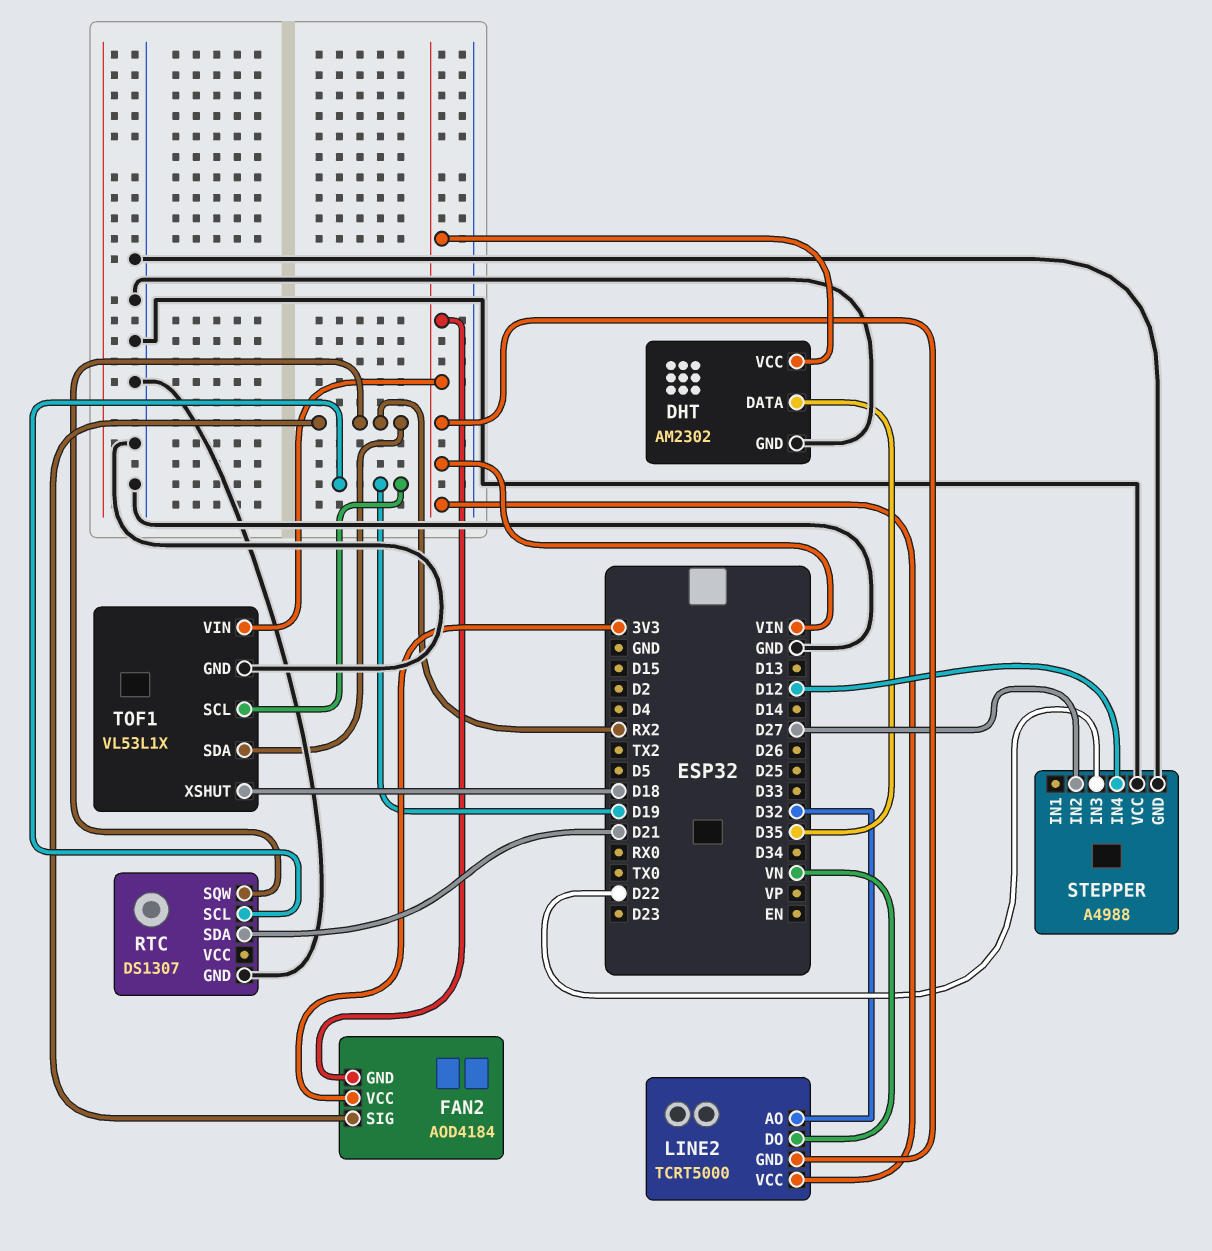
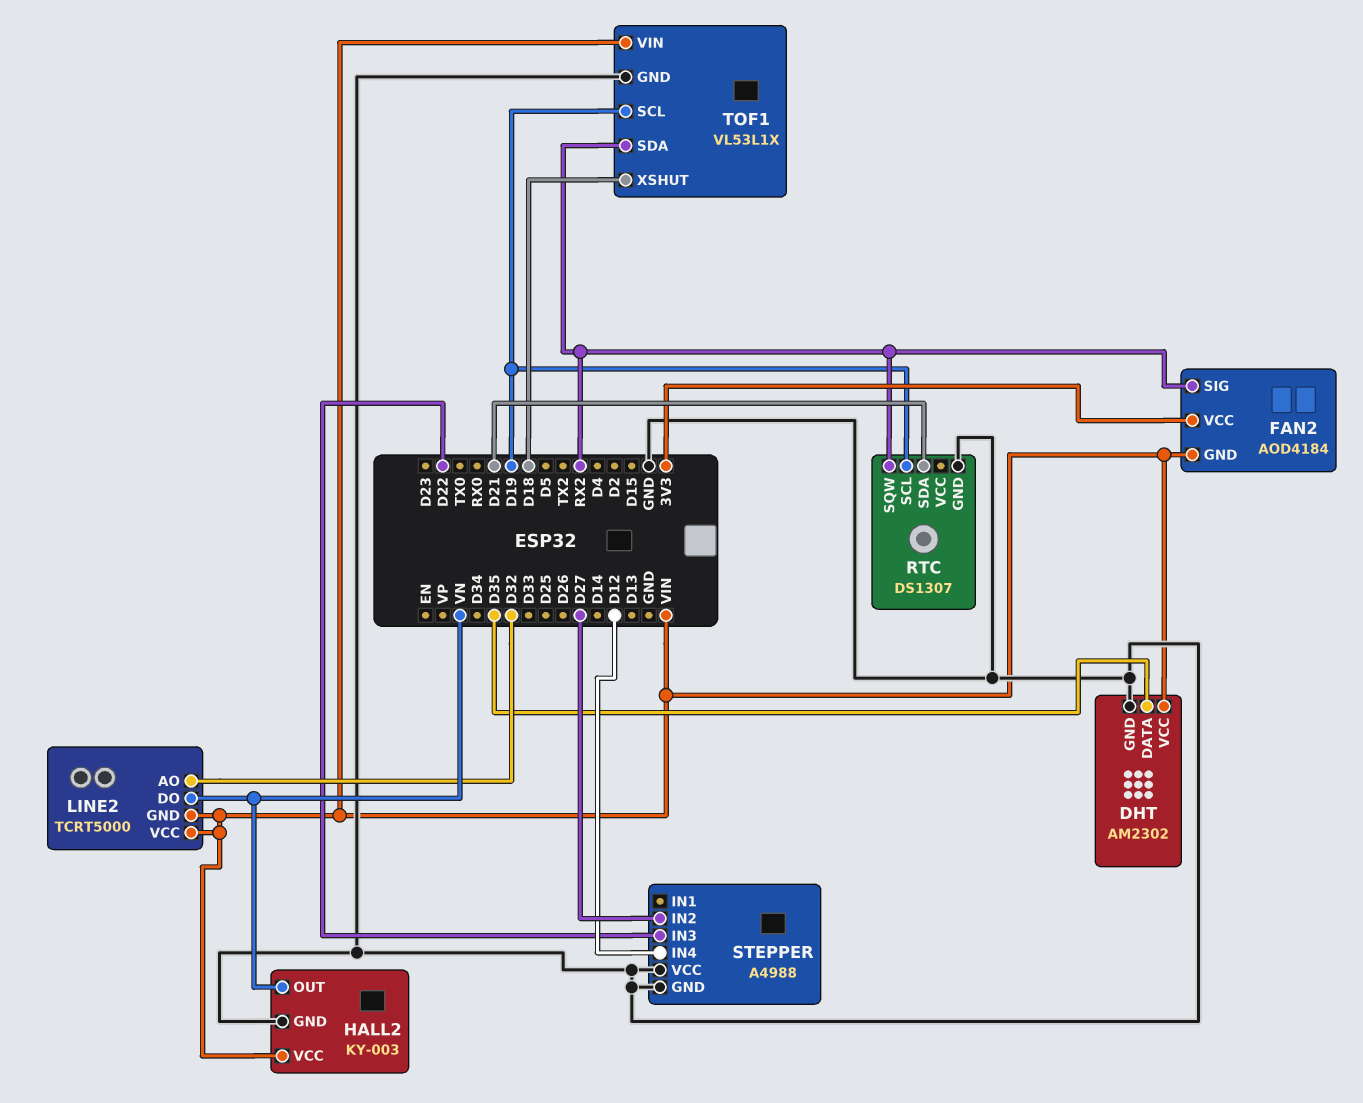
HALL2: none -> KY-003
HALL2 pin GND: none -> GND
HALL2 pin OUT: none -> VN
HALL2 pin VCC: none -> VIN

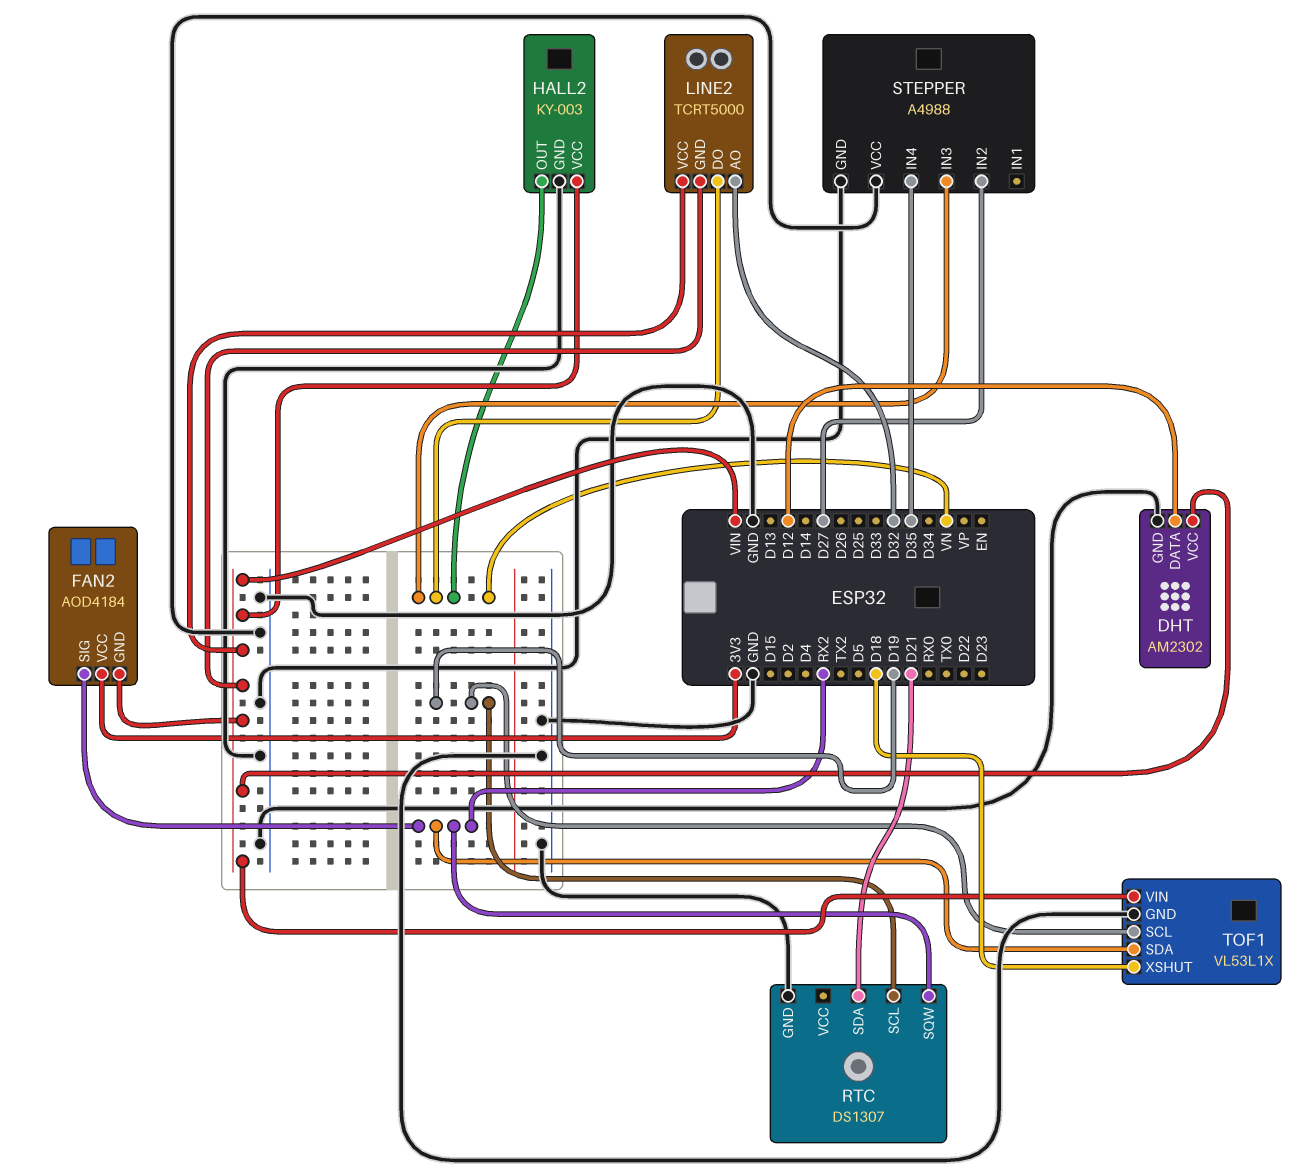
DHT pin DATA: D35 -> D12
STEPPER pin IN3: D22 -> VN
STEPPER pin IN4: D12 -> D35

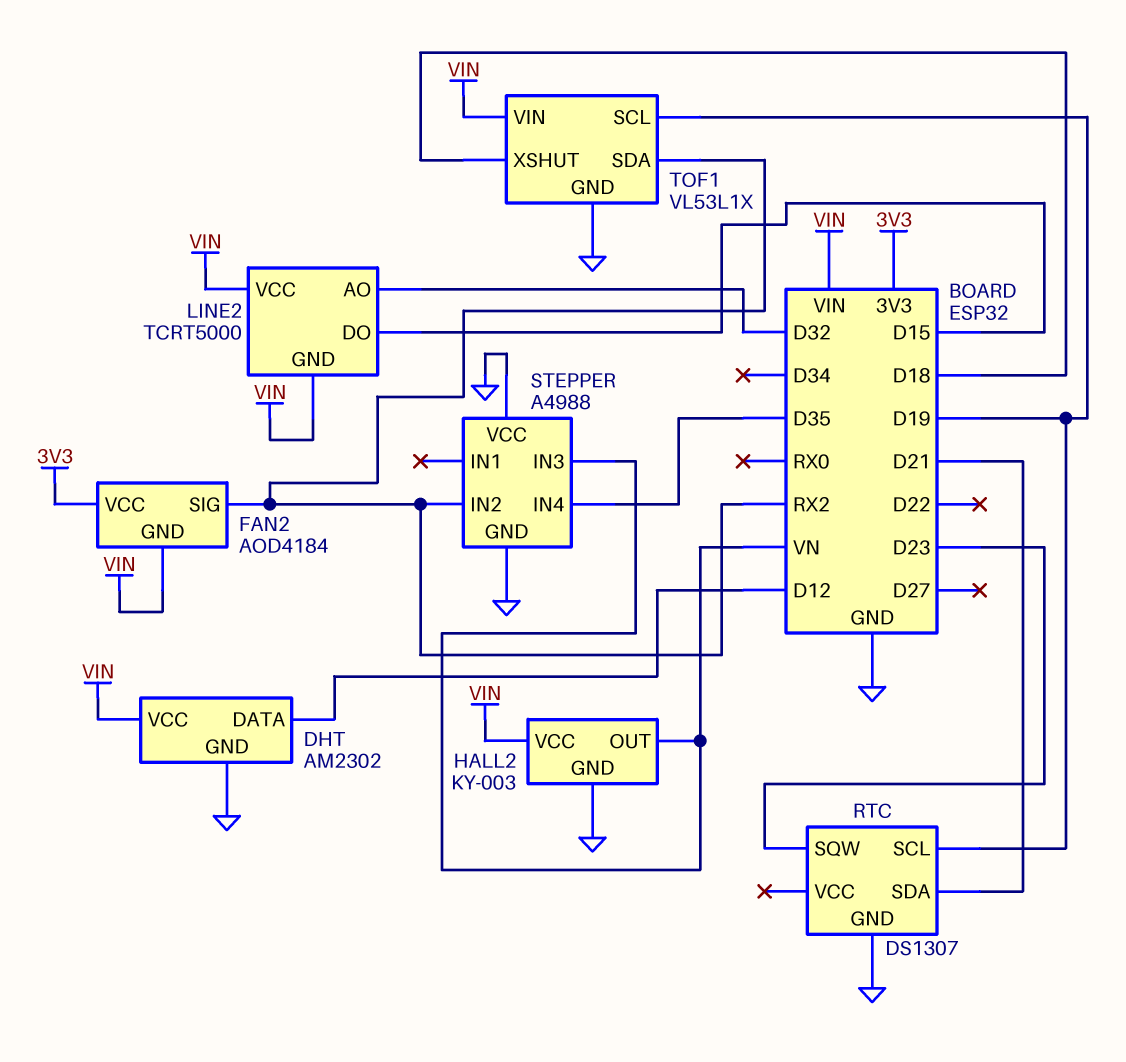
LINE2 pin DO: VN -> D15
RTC pin SQW: RX2 -> D23
STEPPER pin IN2: D27 -> RX2

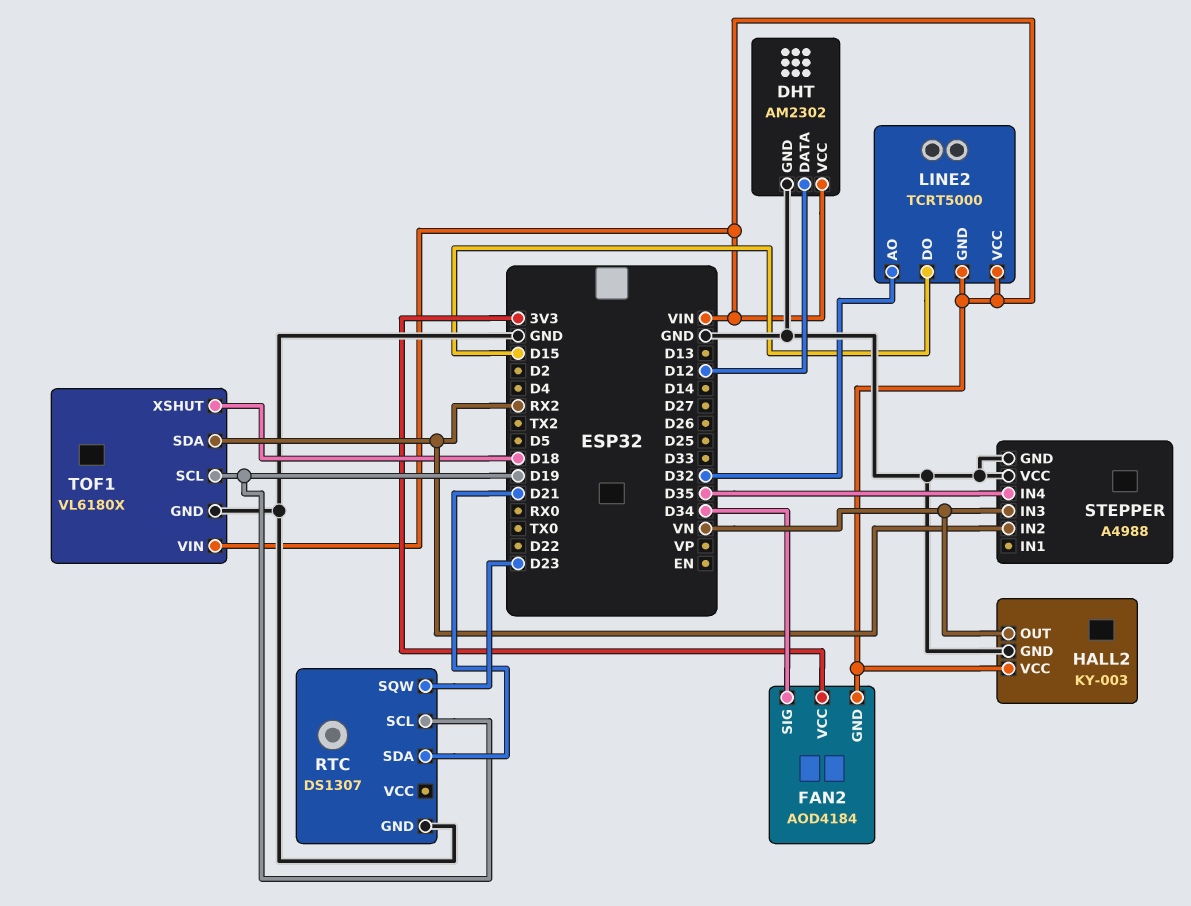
FAN2 pin SIG: RX2 -> D34
TOF1: VL53L1X -> VL6180X

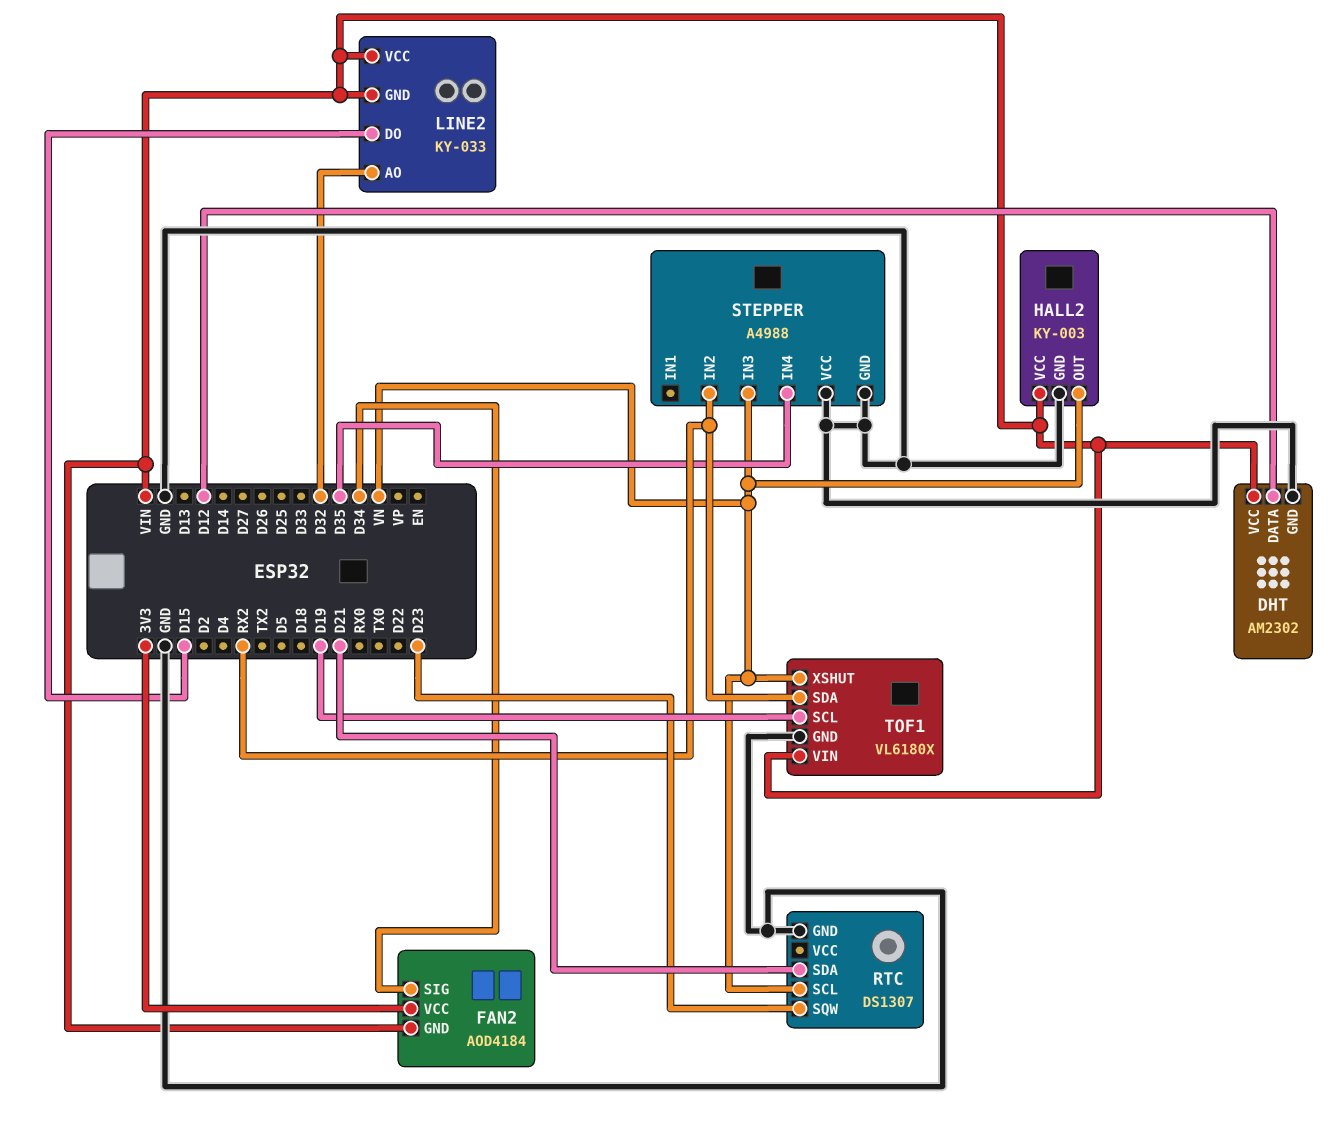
LINE2: TCRT5000 -> KY-033
RTC pin SCL: D19 -> VN
TOF1 pin XSHUT: D18 -> VN

